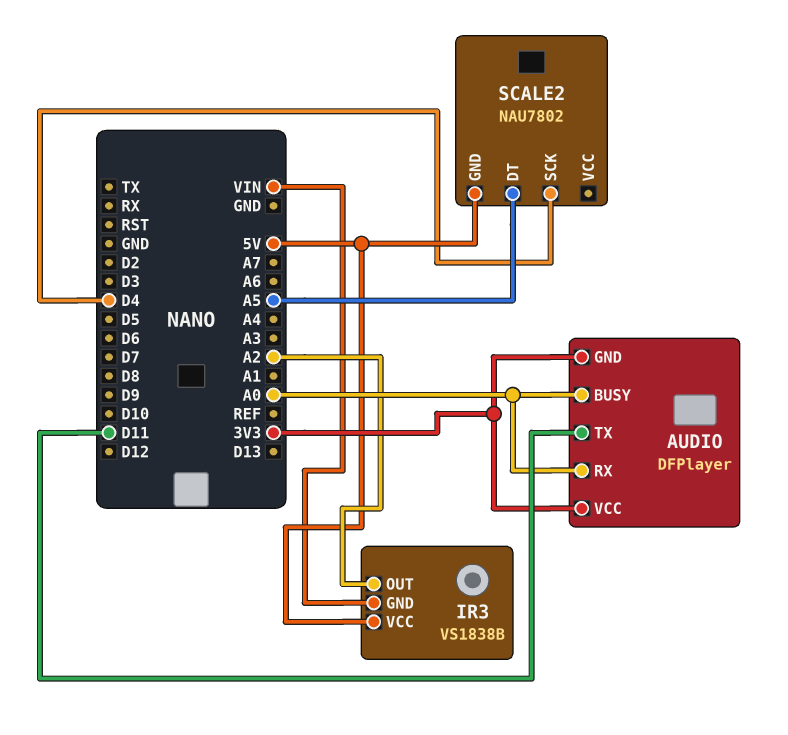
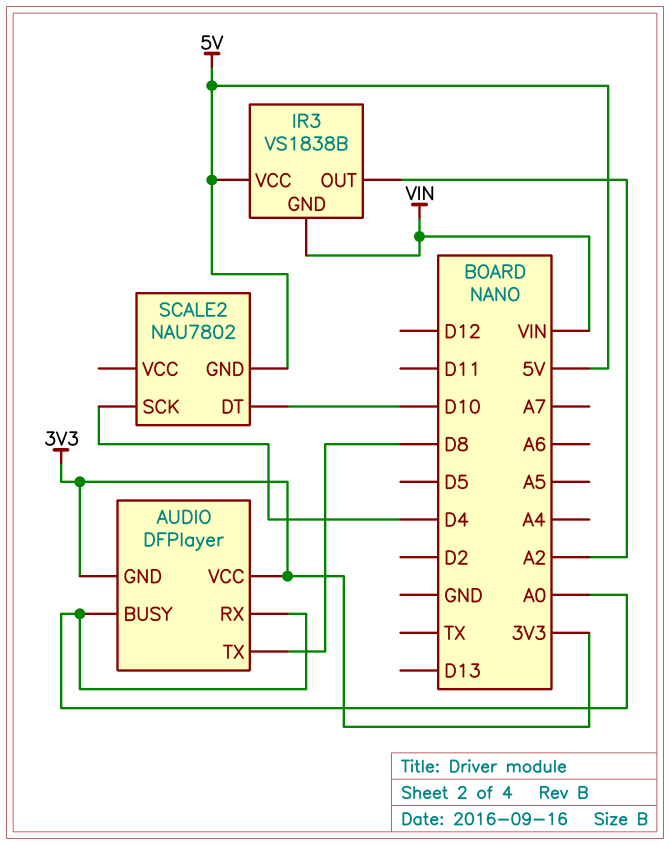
AUDIO pin TX: D11 -> D8
SCALE2 pin DT: A5 -> D10

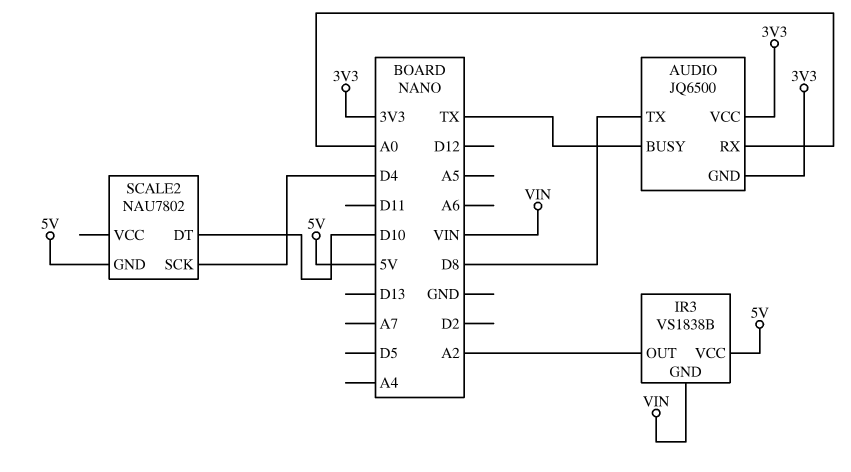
AUDIO: DFPlayer -> JQ6500
AUDIO pin BUSY: A0 -> TX

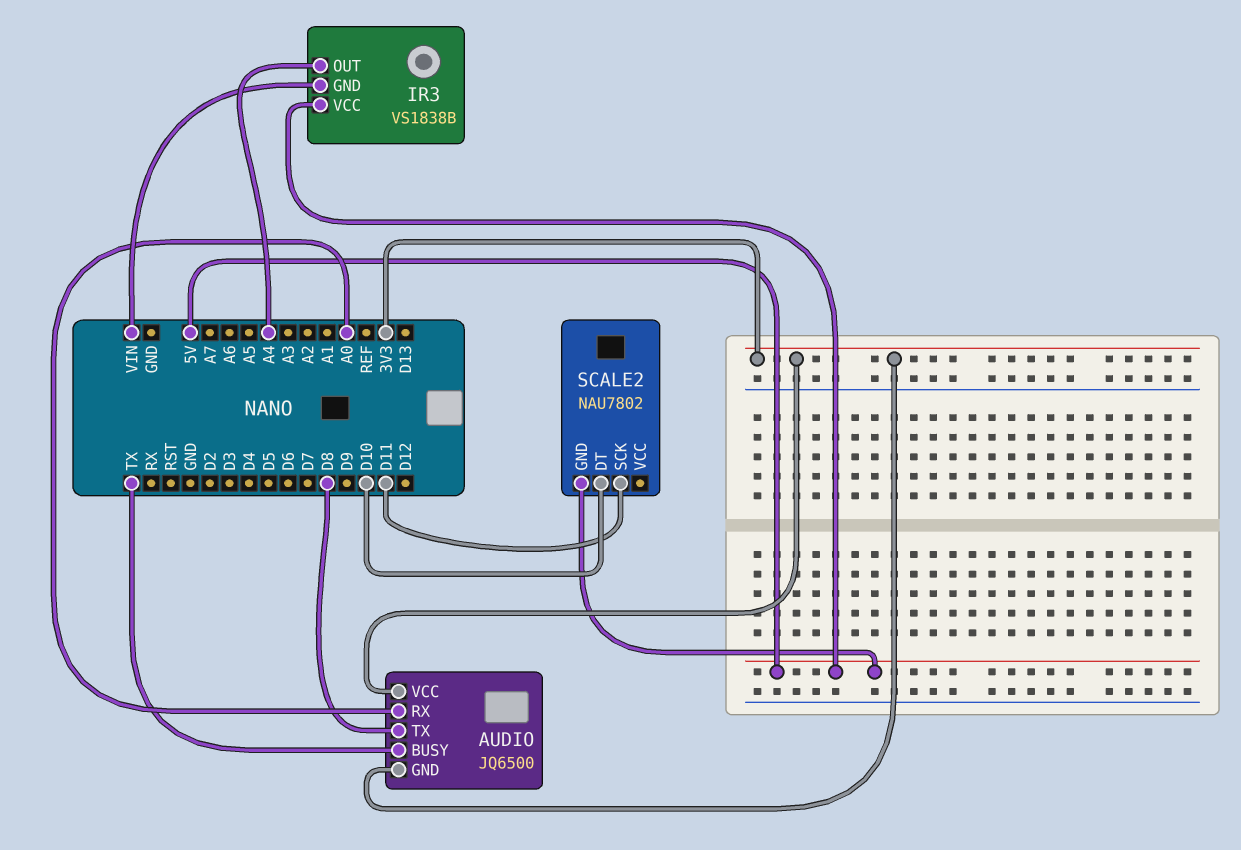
IR3 pin OUT: A2 -> A4
SCALE2 pin SCK: D4 -> D11

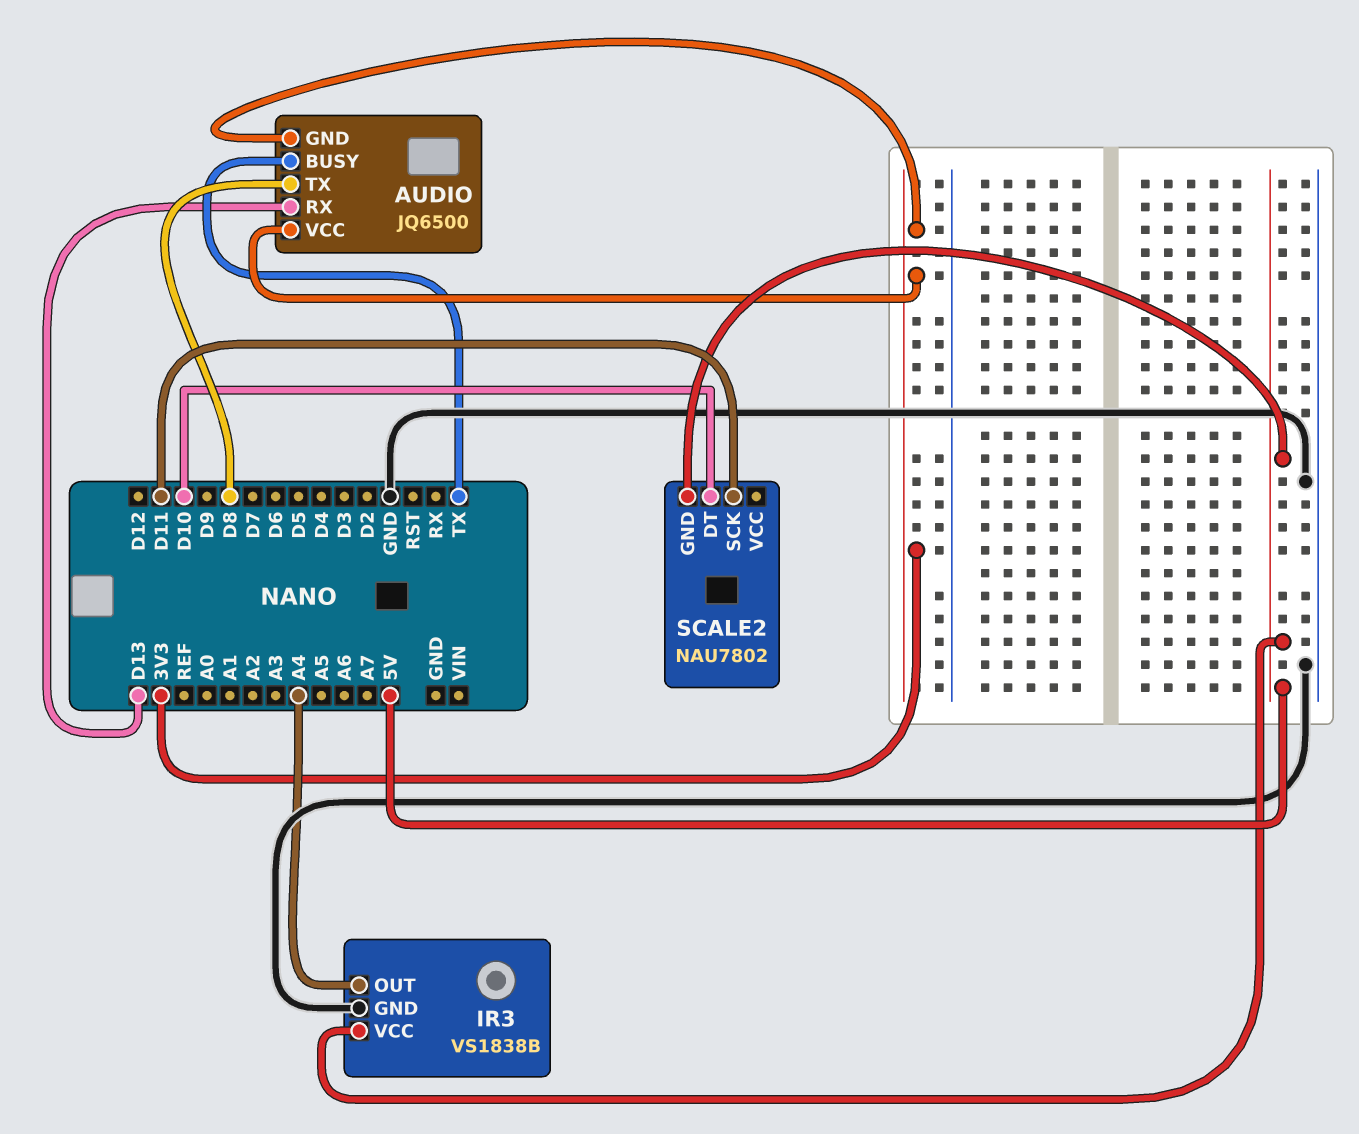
AUDIO pin RX: A0 -> D13
IR3 pin GND: VIN -> GND

